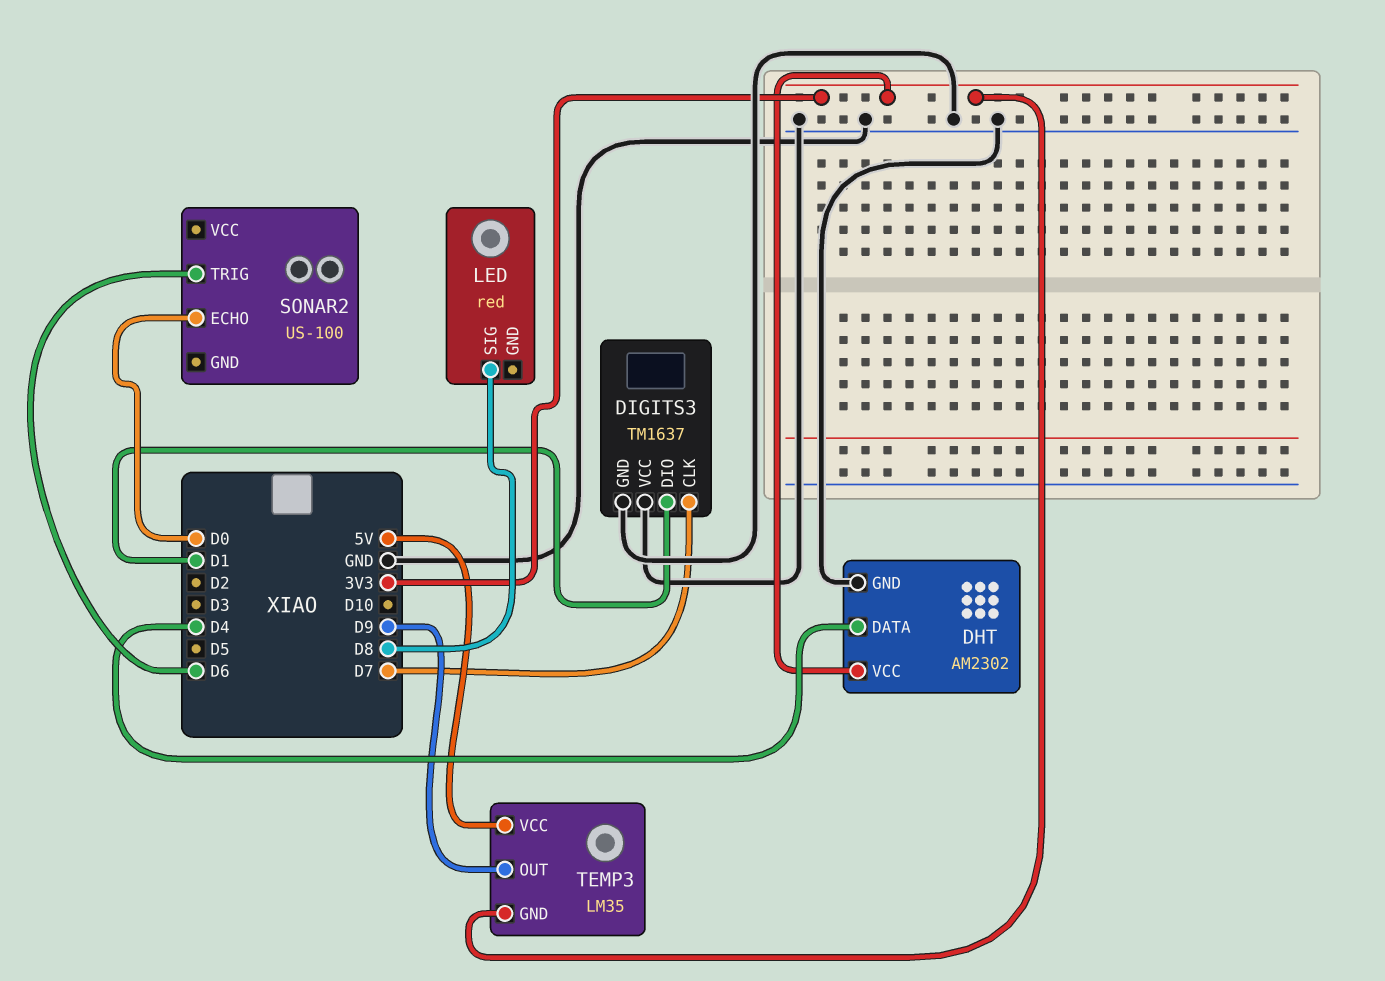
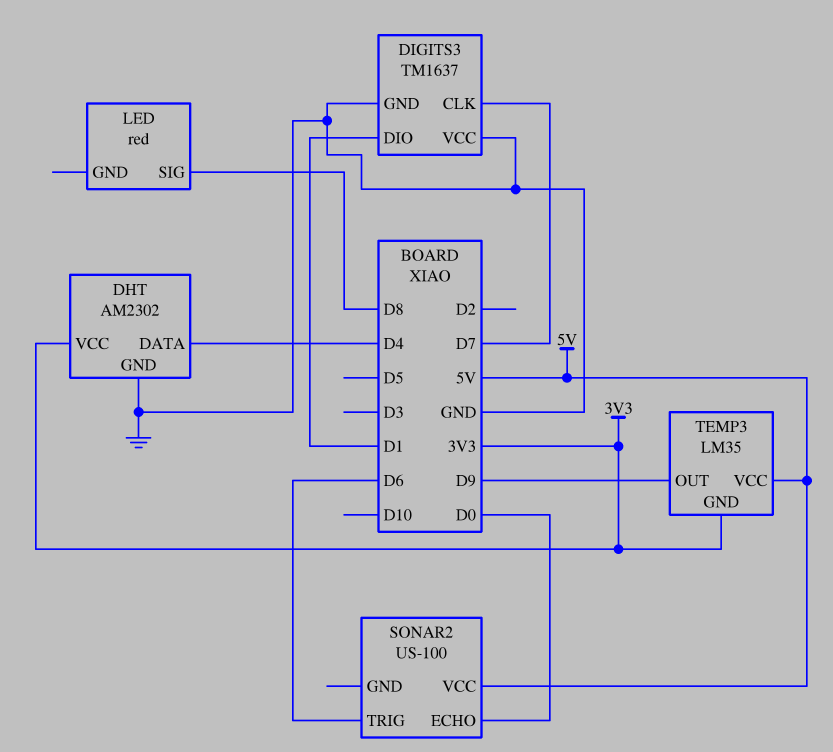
SONAR2 pin VCC: none -> 5V

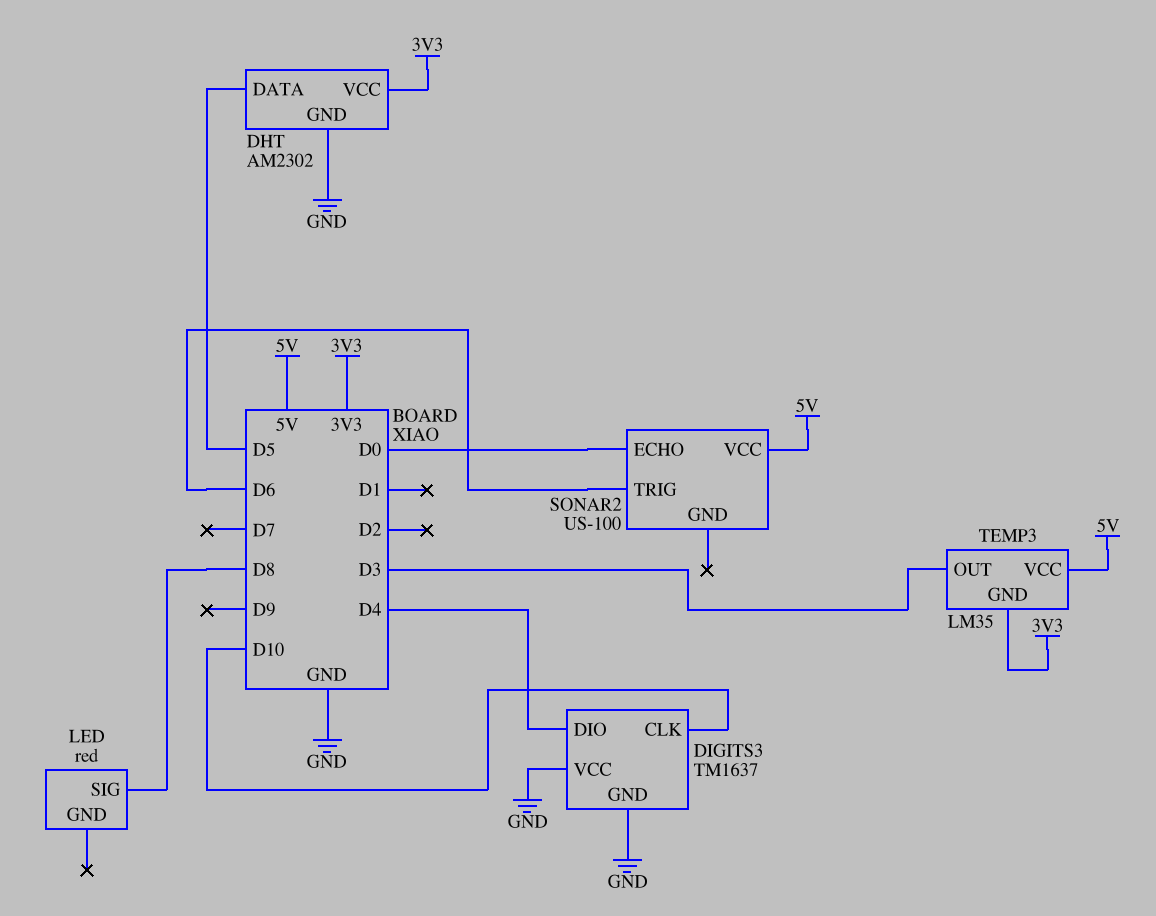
DHT pin DATA: D4 -> D5
DIGITS3 pin CLK: D7 -> D10
DIGITS3 pin DIO: D1 -> D4
TEMP3 pin OUT: D9 -> D3

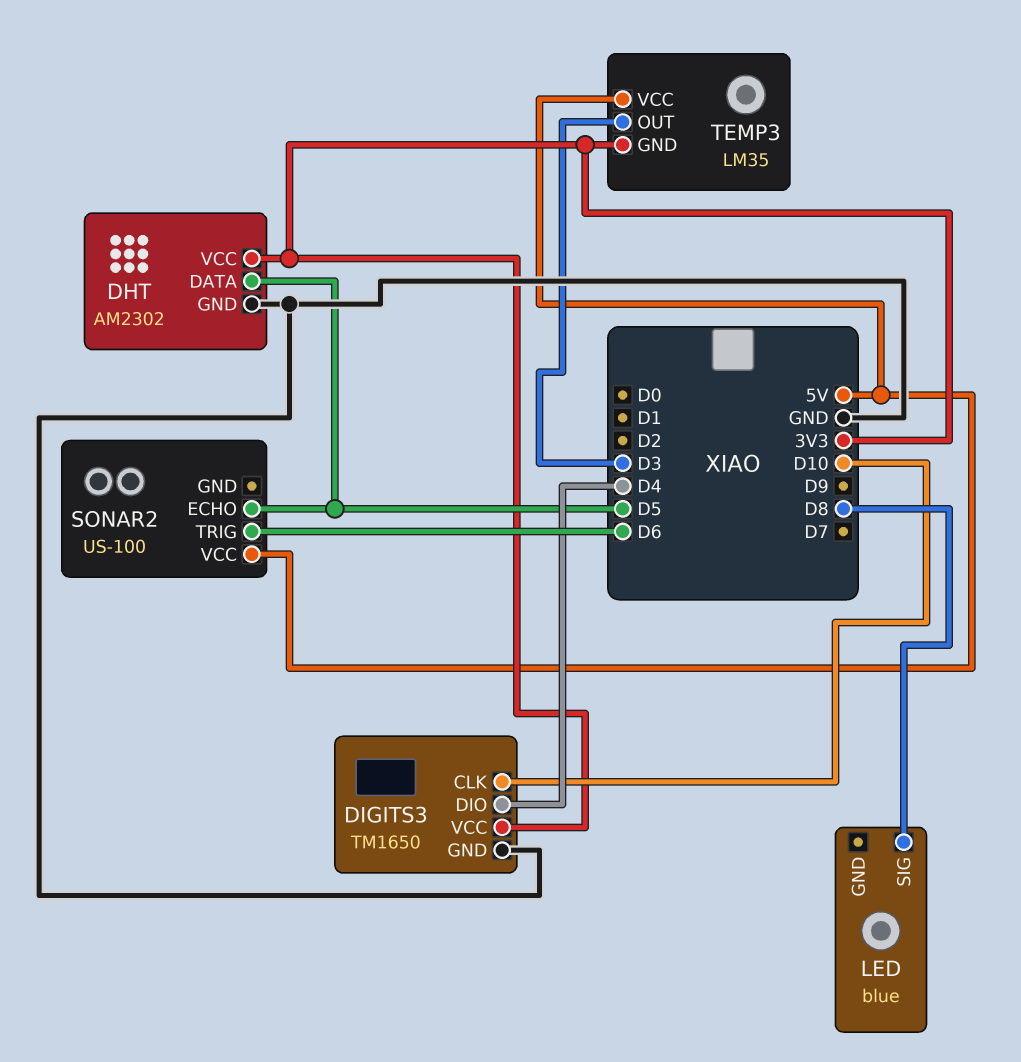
DIGITS3: TM1637 -> TM1650
DIGITS3 pin VCC: GND -> 3V3
LED: red -> blue
SONAR2 pin ECHO: D0 -> D5

